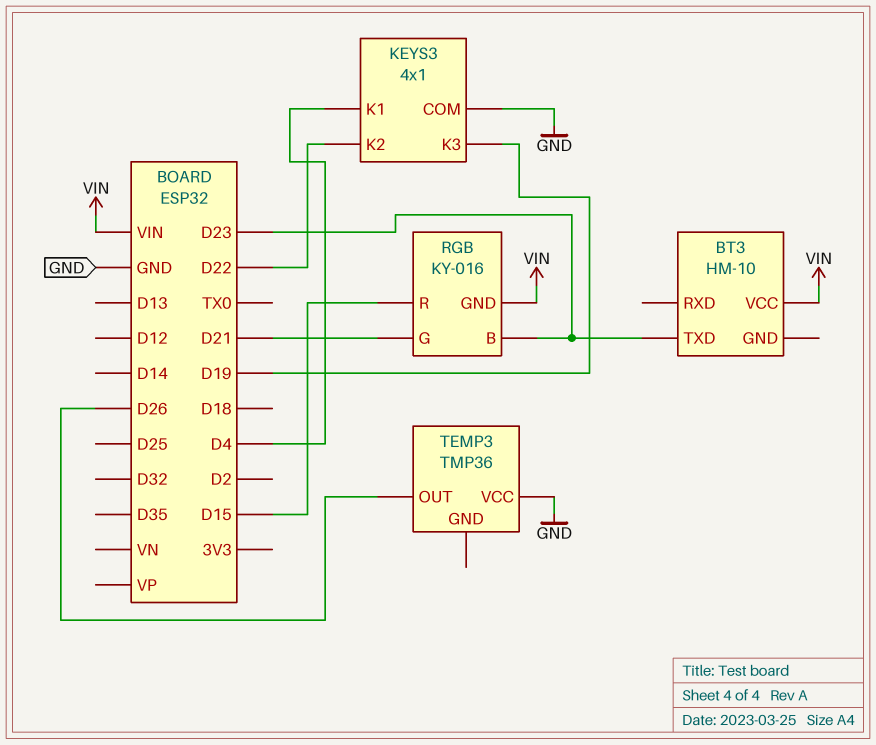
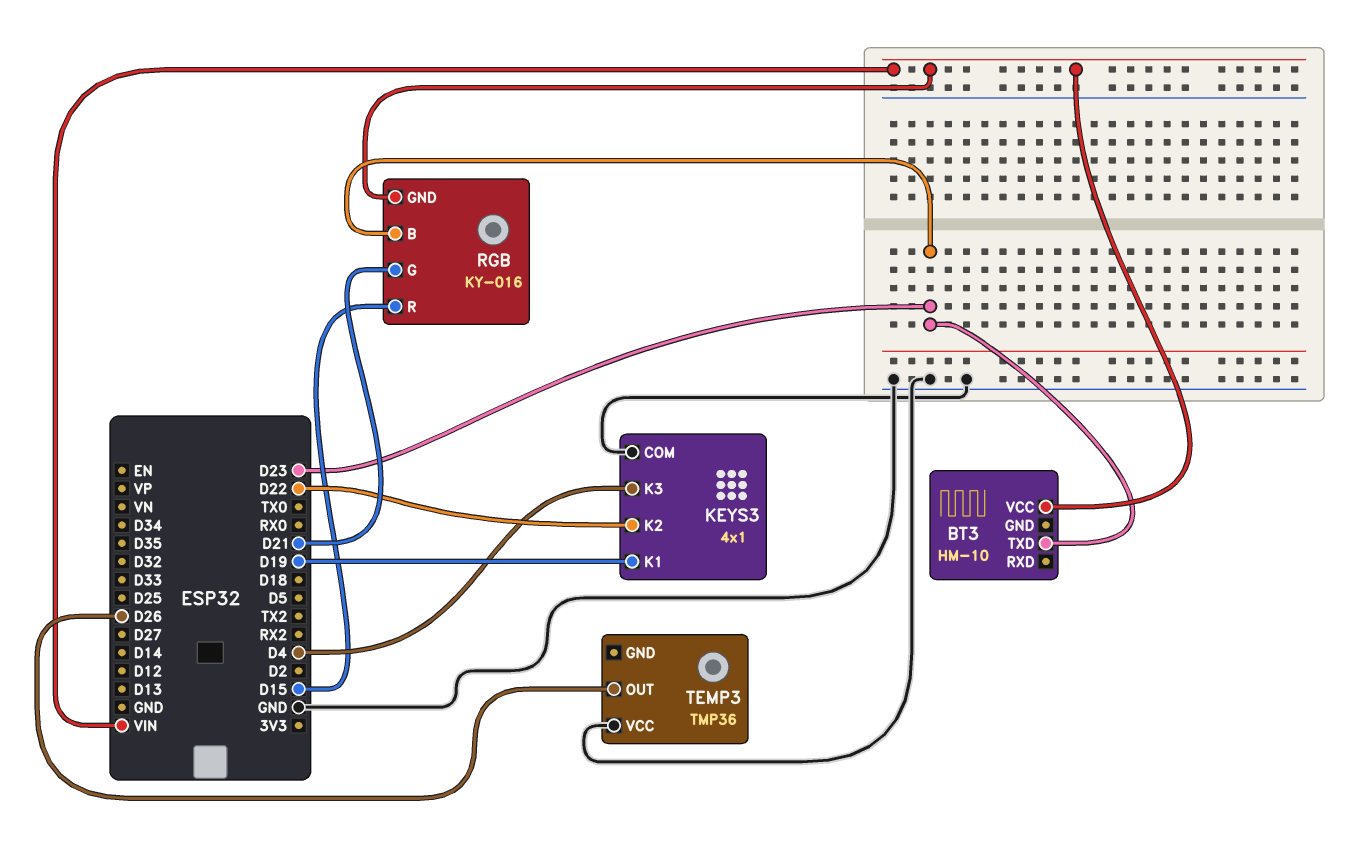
KEYS3 pin K1: D4 -> D19
KEYS3 pin K3: D19 -> D4

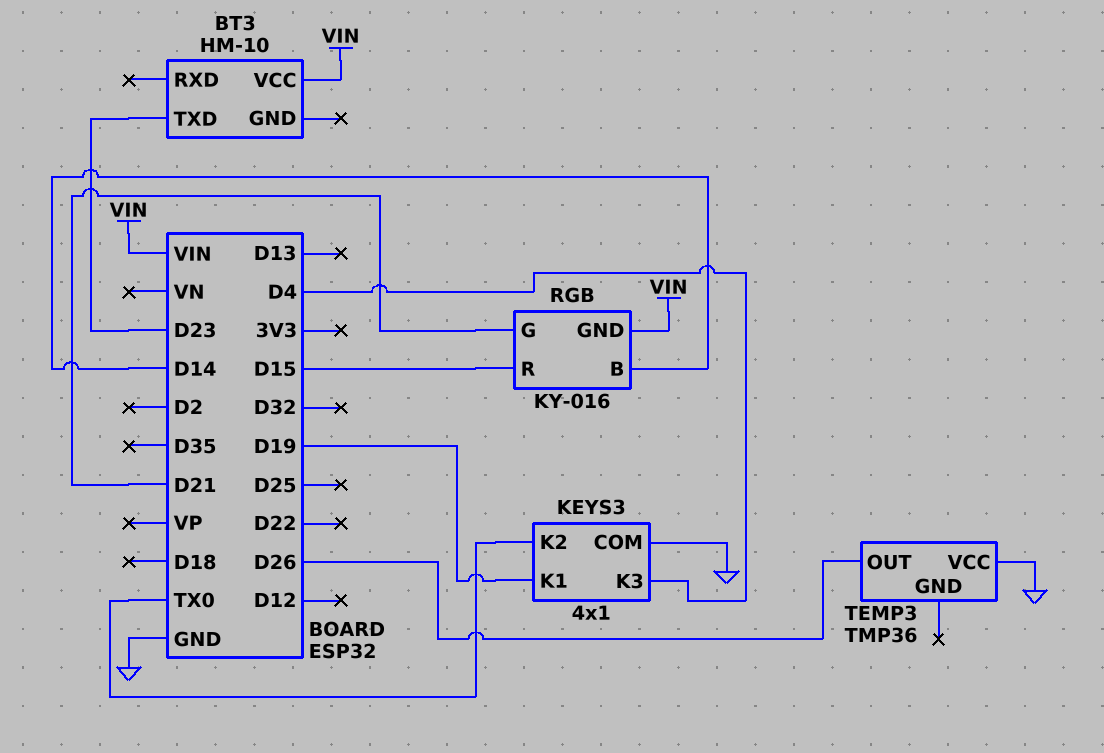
KEYS3 pin K2: D22 -> TX0
RGB pin B: D23 -> D14

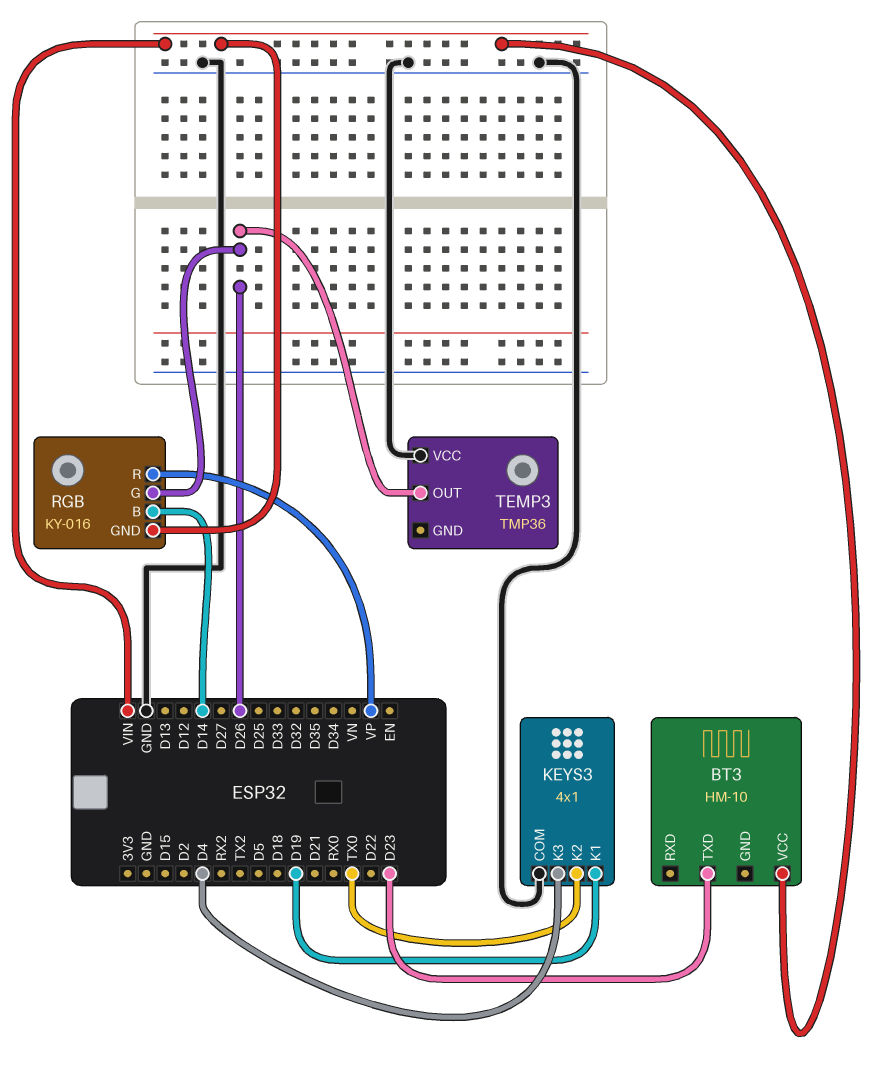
RGB pin G: D21 -> D26
RGB pin R: D15 -> VP

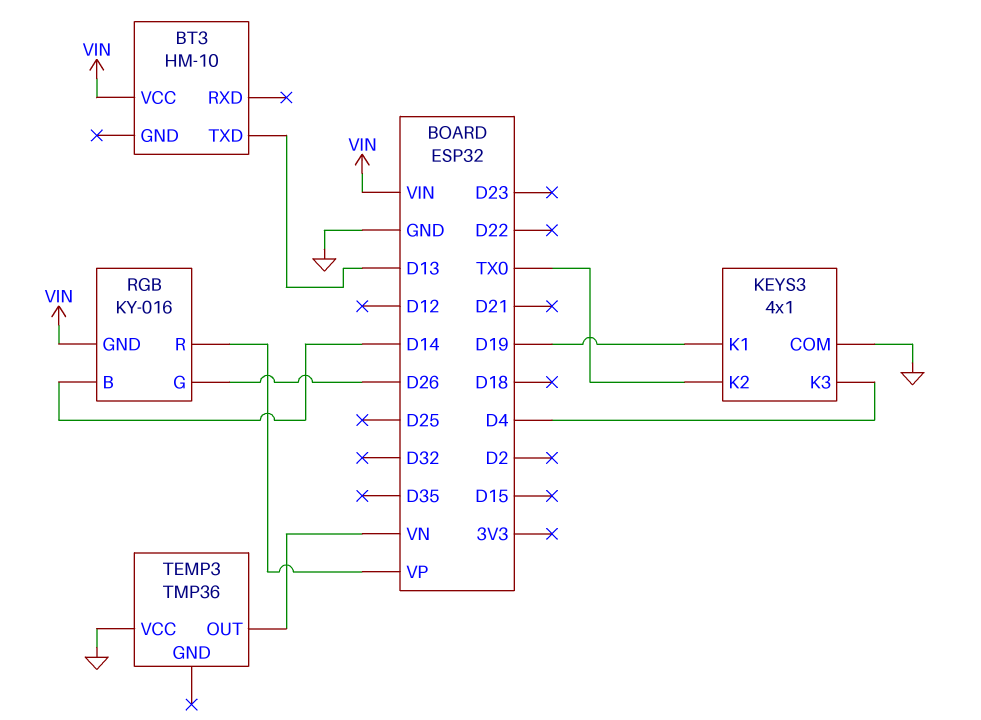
BT3 pin TXD: D23 -> D13
TEMP3 pin OUT: D26 -> VN

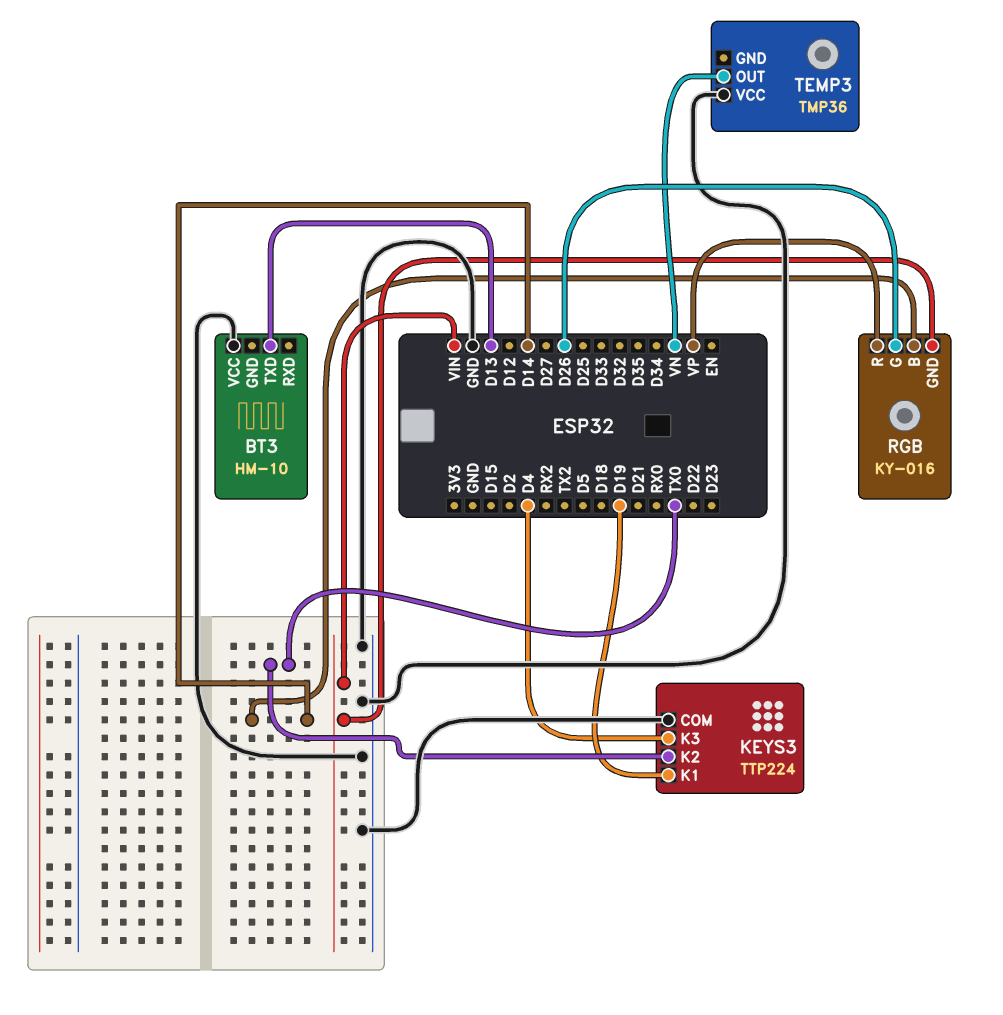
BT3 pin VCC: VIN -> GND
KEYS3: 4x1 -> TTP224

